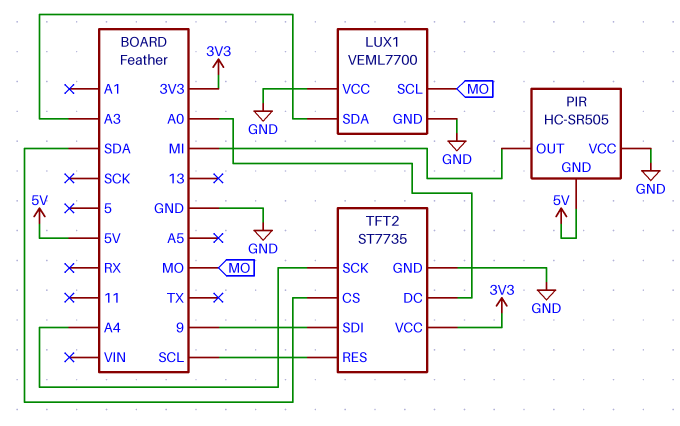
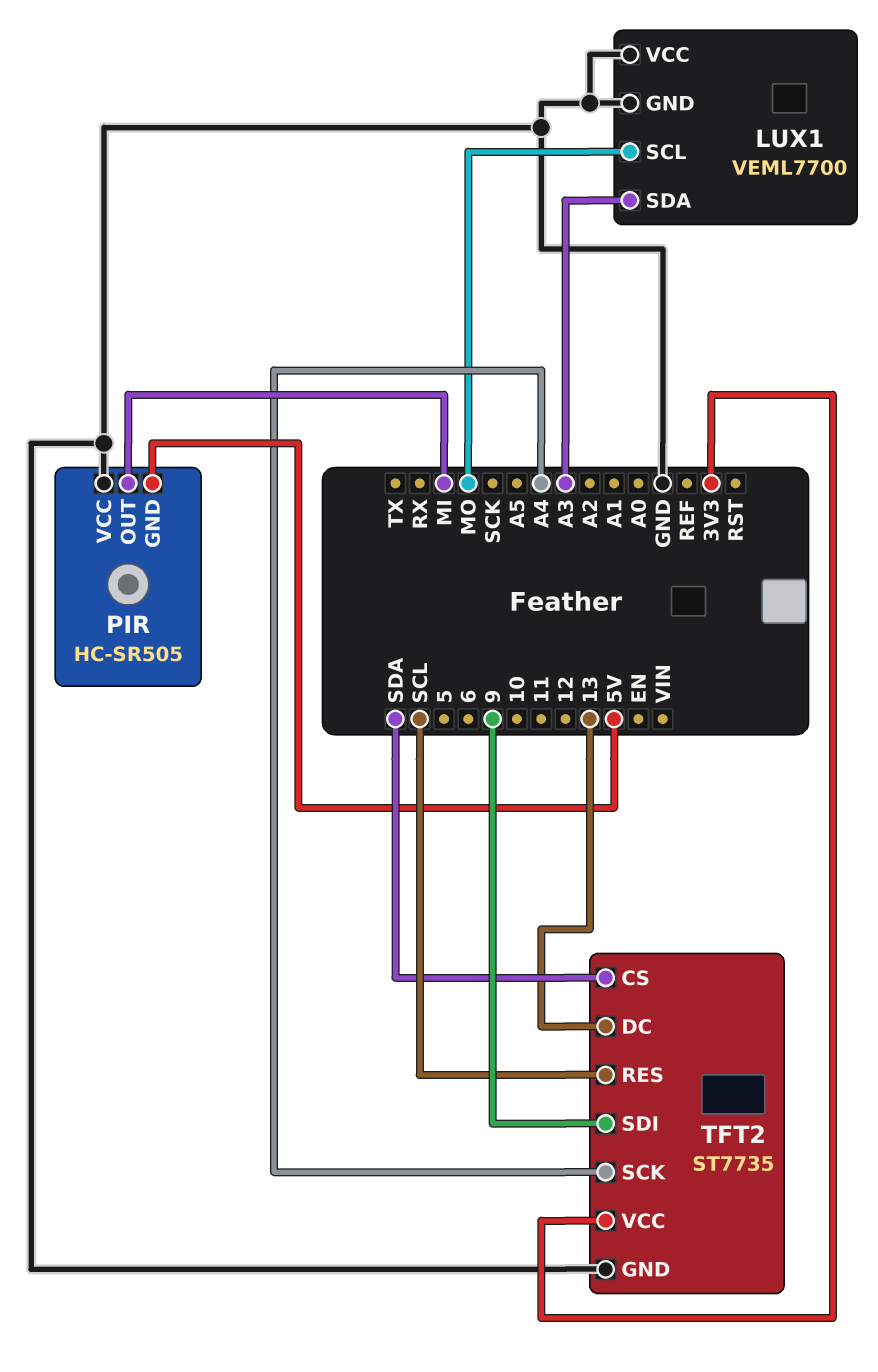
TFT2 pin DC: A0 -> 13

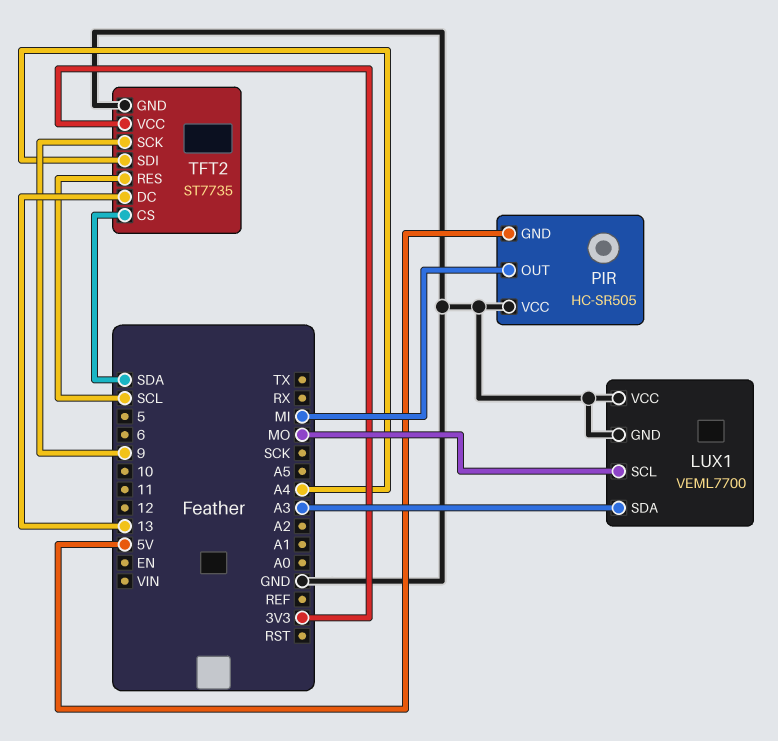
TFT2 pin SCK: A4 -> 9
TFT2 pin SDI: 9 -> A4

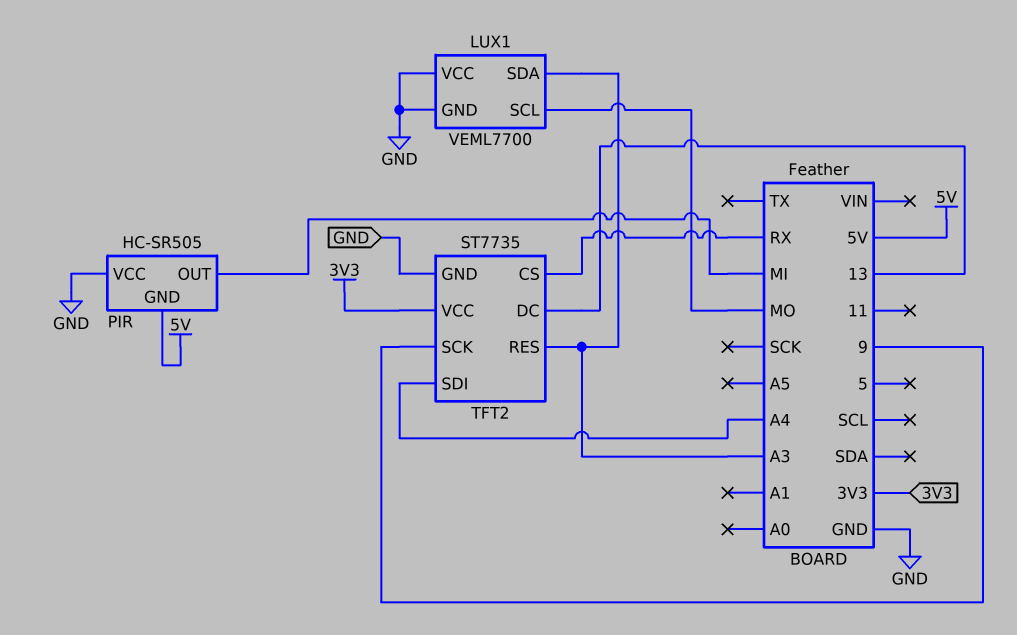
TFT2 pin CS: SDA -> RX
TFT2 pin RES: SCL -> A3

